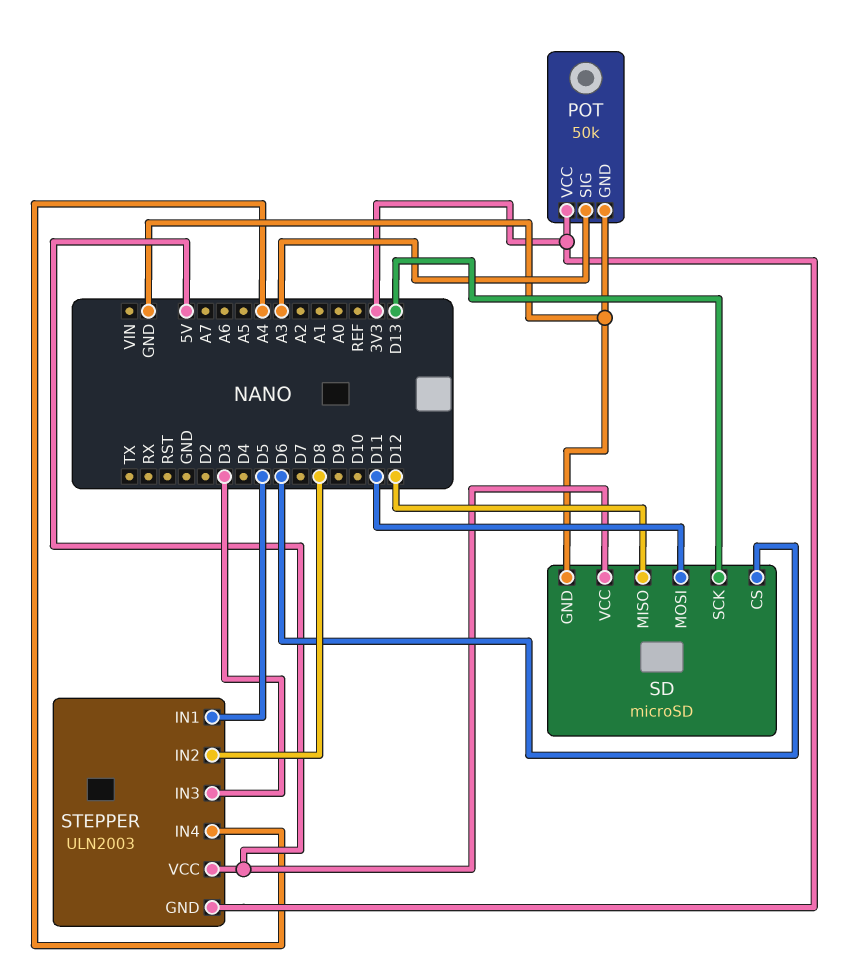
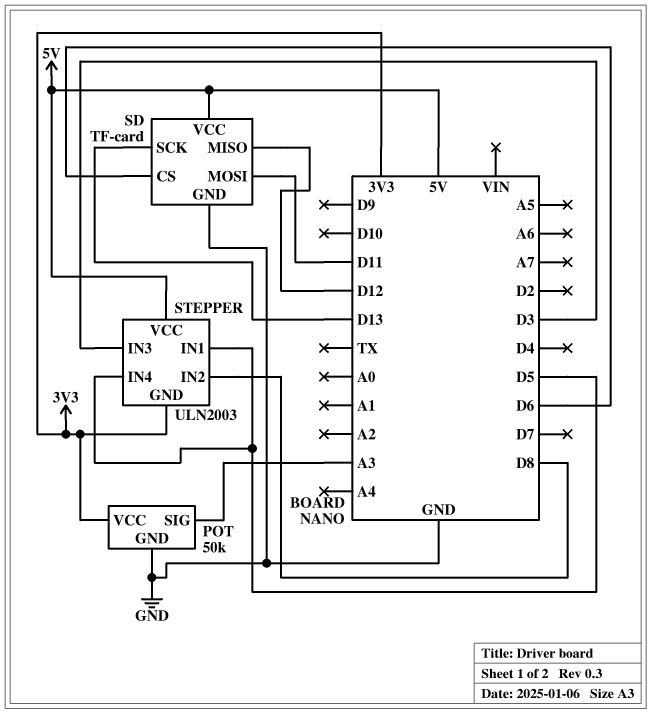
SD: microSD -> TF-card
STEPPER pin IN4: A4 -> D5

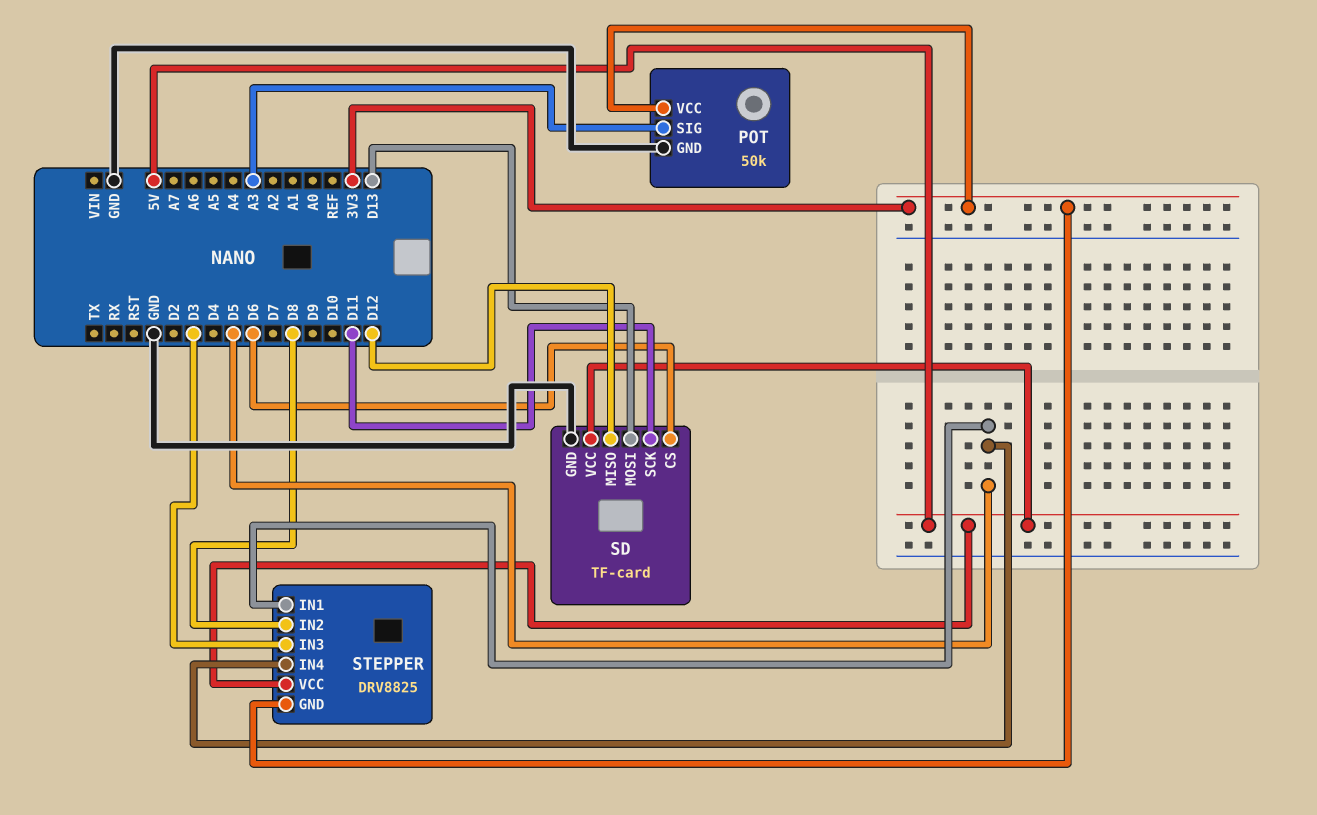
SD pin MOSI: D11 -> D13
SD pin SCK: D13 -> D11
STEPPER: ULN2003 -> DRV8825

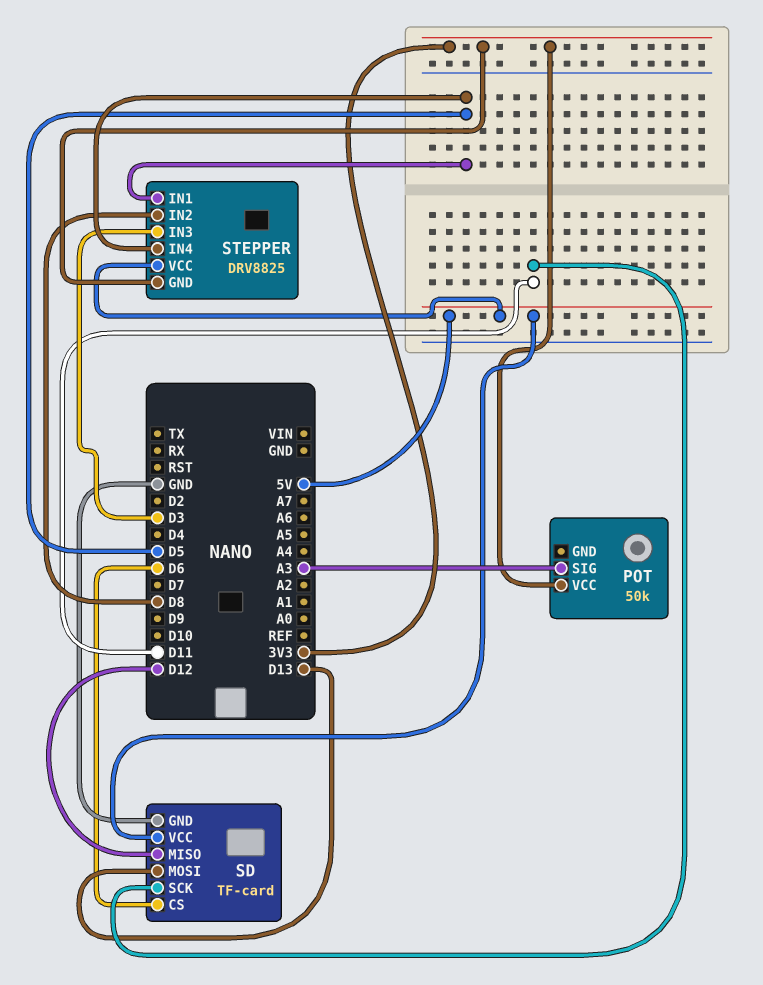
POT pin GND: GND -> none

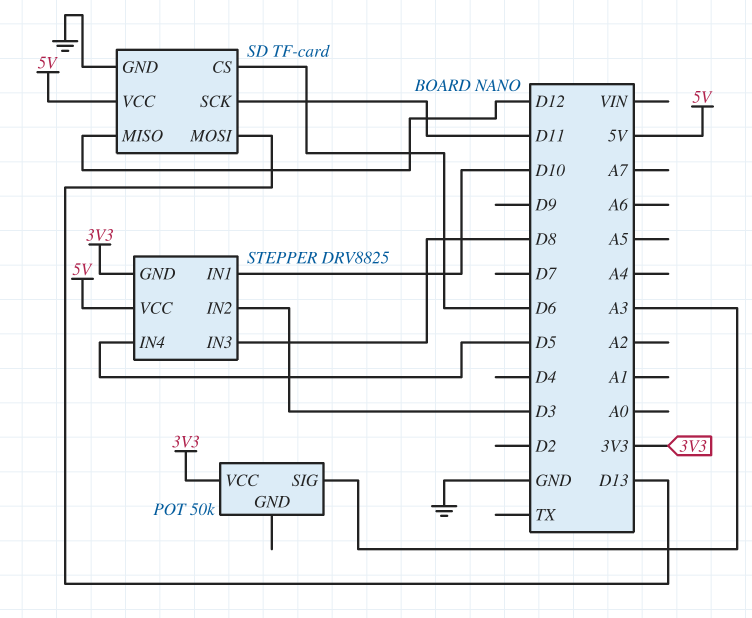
STEPPER pin IN1: D5 -> D10
STEPPER pin IN2: D8 -> D3
STEPPER pin IN3: D3 -> D8

